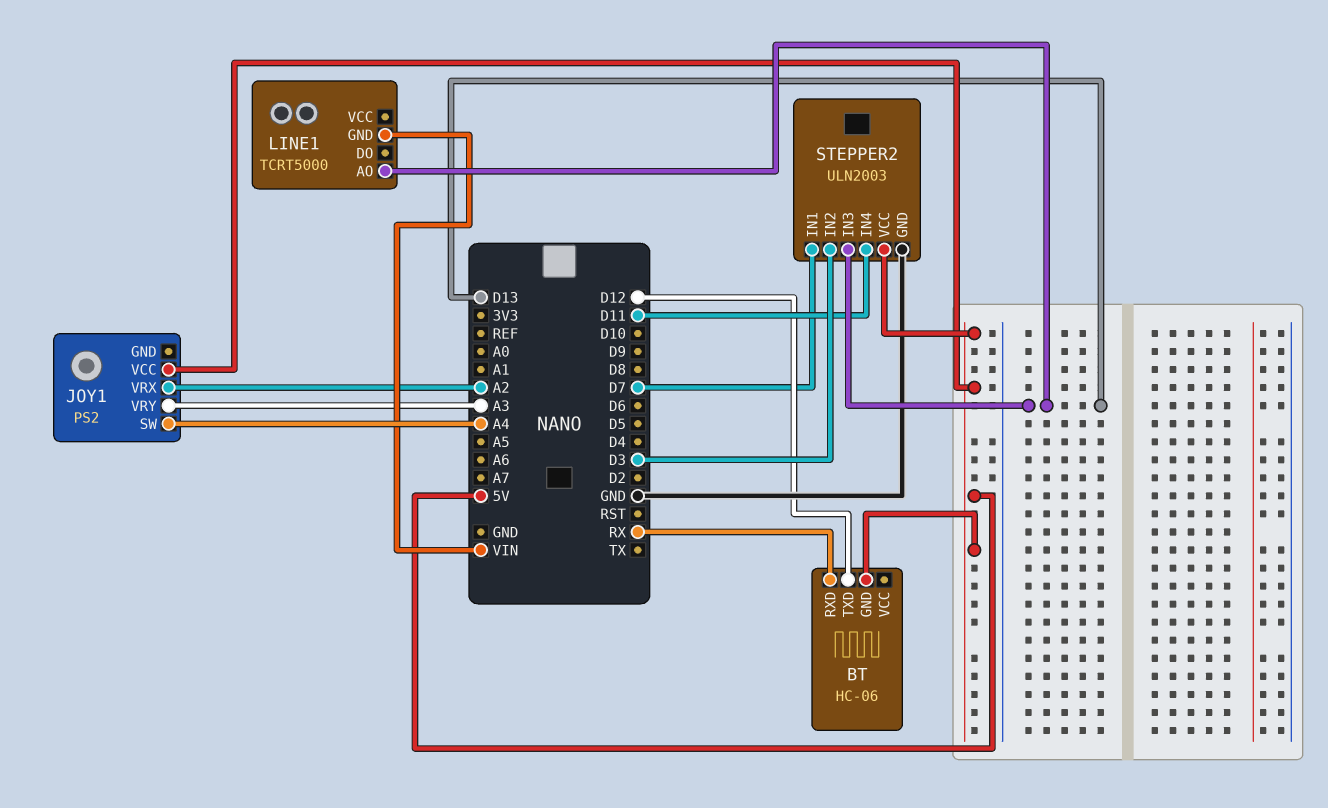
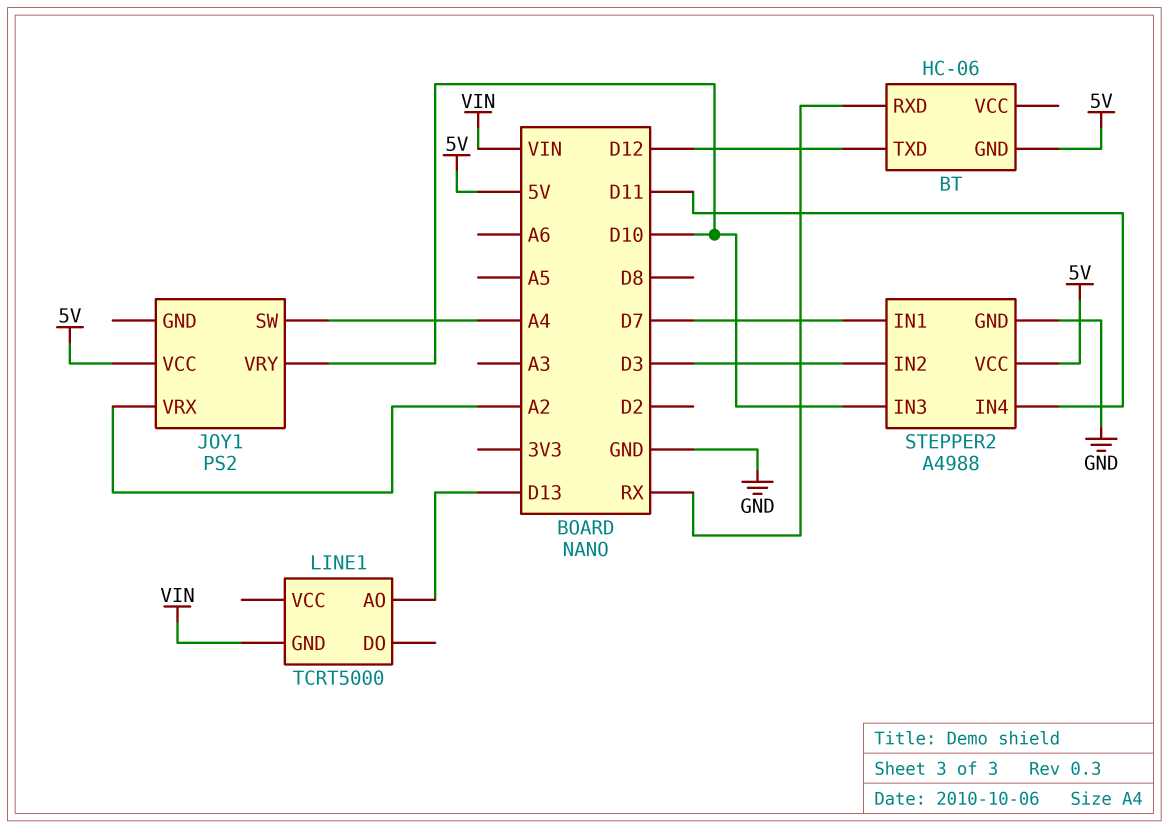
JOY1 pin VRY: A3 -> D10
STEPPER2: ULN2003 -> A4988
STEPPER2 pin IN3: D13 -> D10

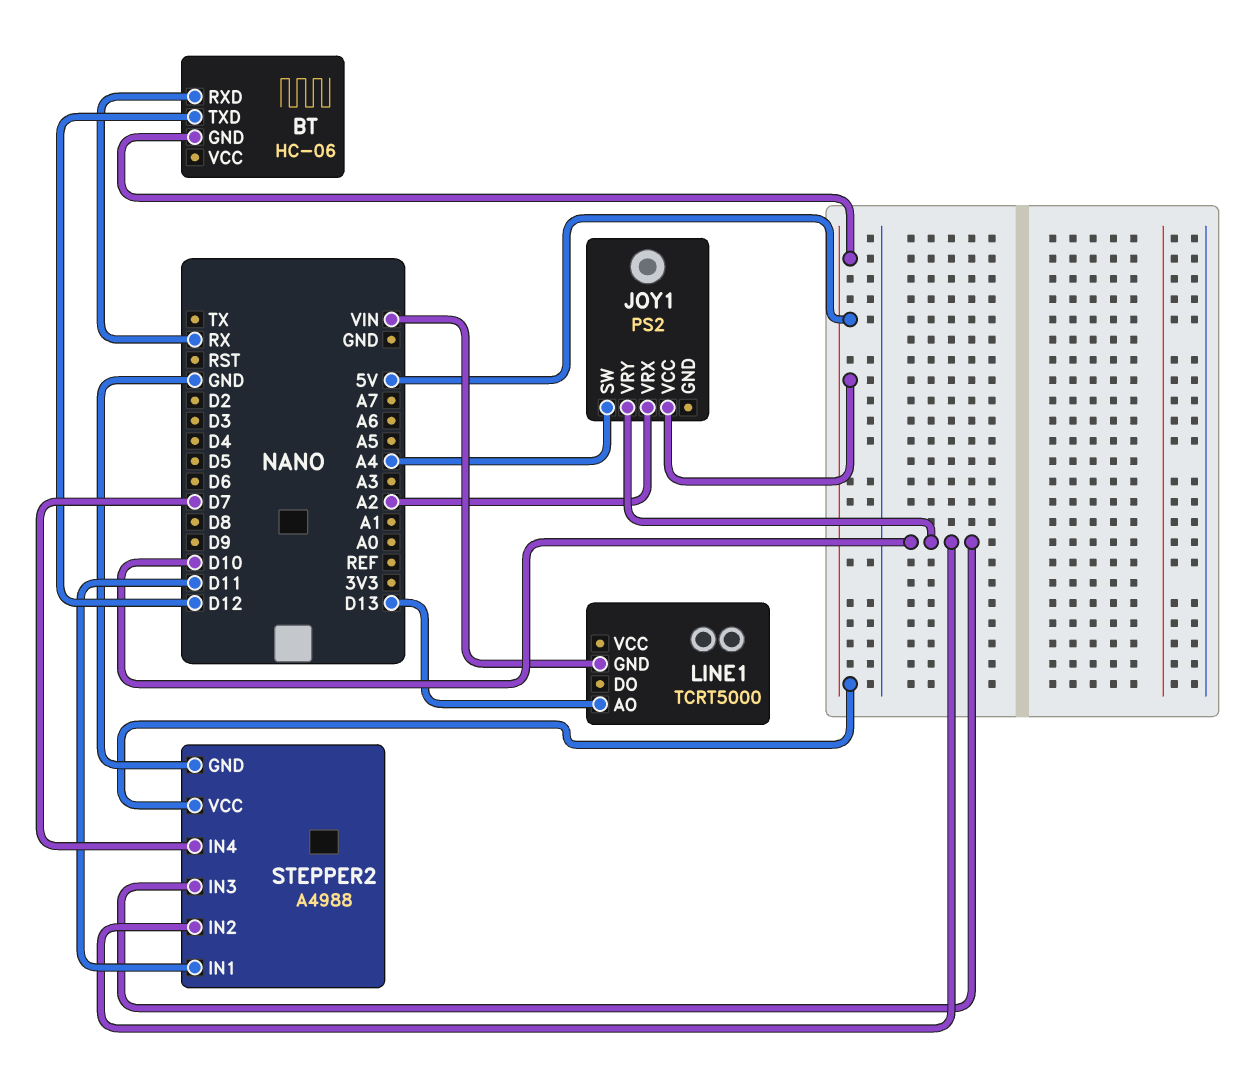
STEPPER2 pin IN1: D7 -> D11
STEPPER2 pin IN2: D3 -> D10
STEPPER2 pin IN4: D11 -> D7

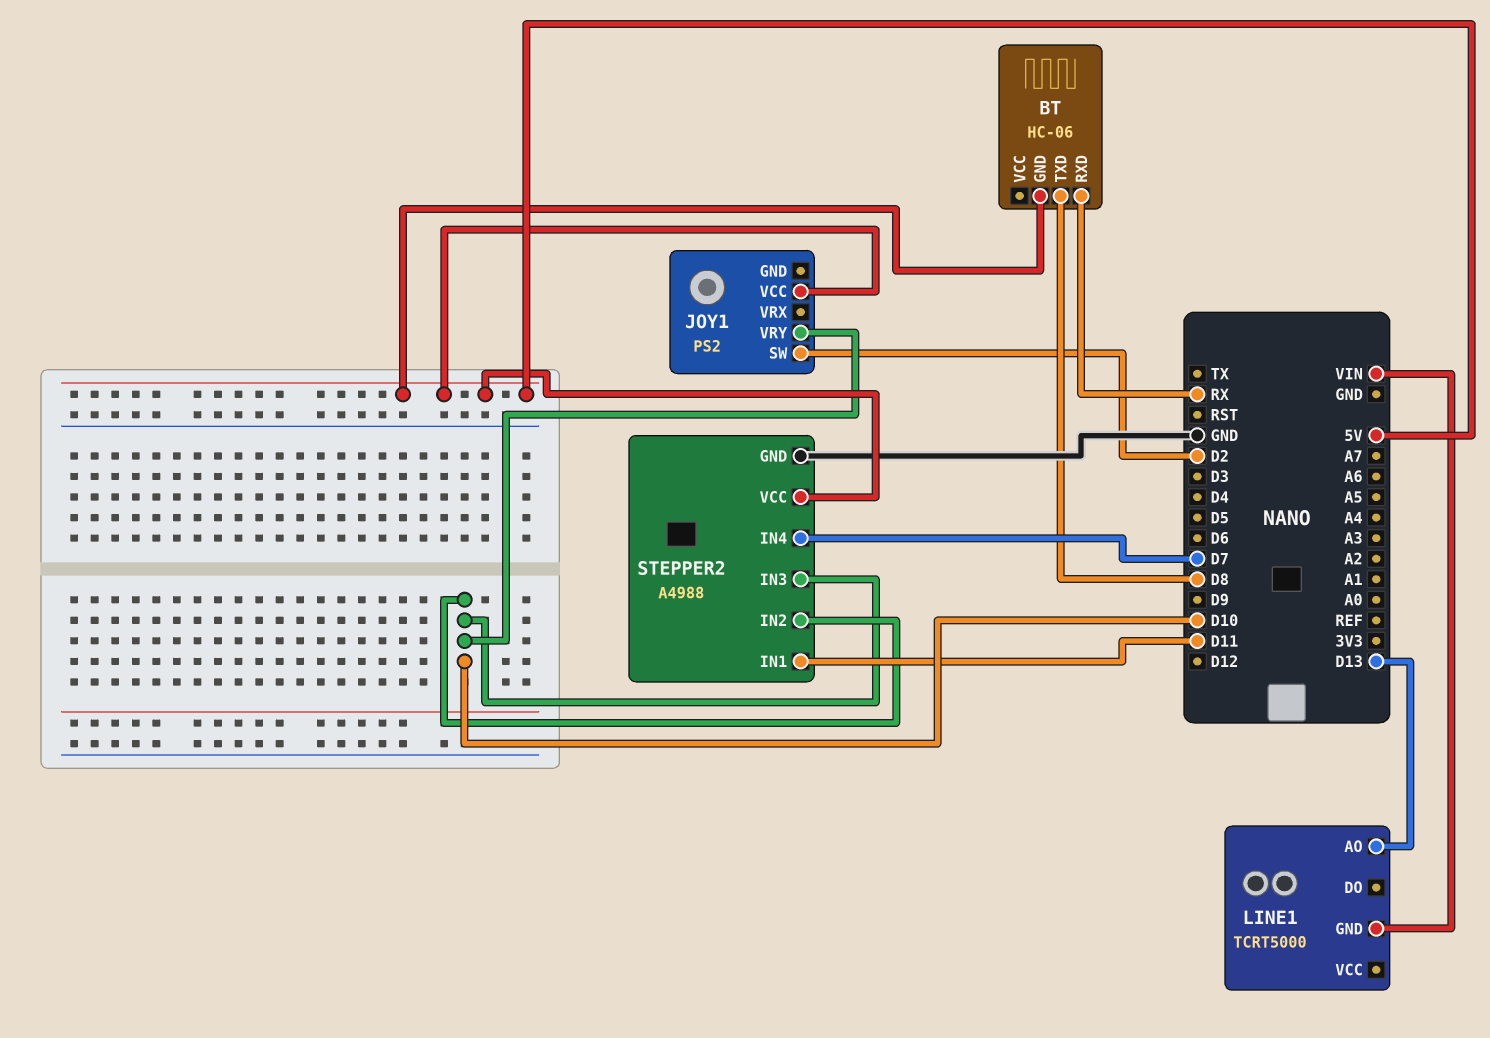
BT pin TXD: D12 -> D8
JOY1 pin SW: A4 -> D2
JOY1 pin VRX: A2 -> none

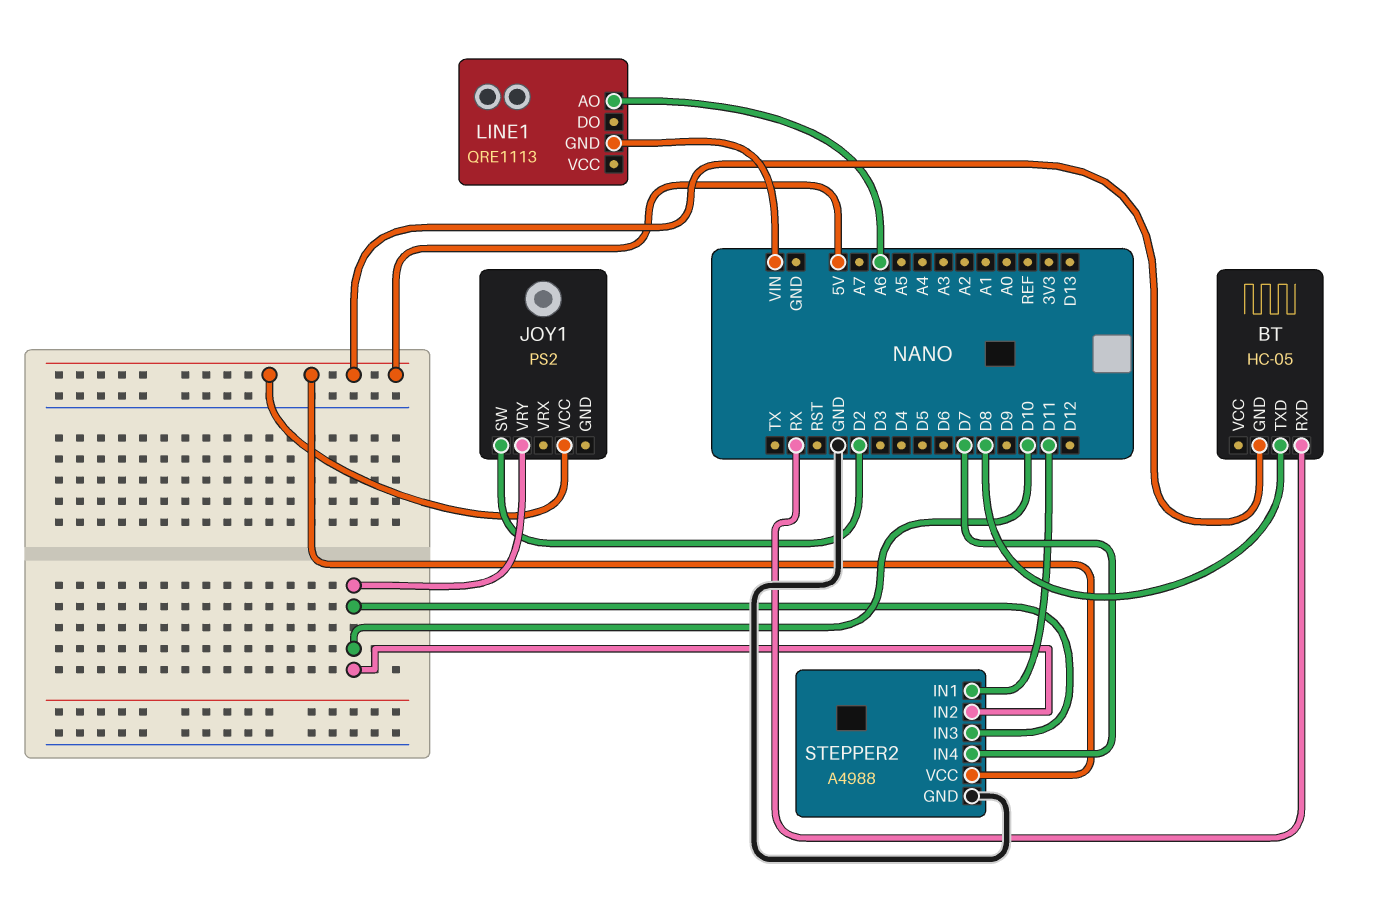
BT: HC-06 -> HC-05
LINE1: TCRT5000 -> QRE1113
LINE1 pin AO: D13 -> A6

